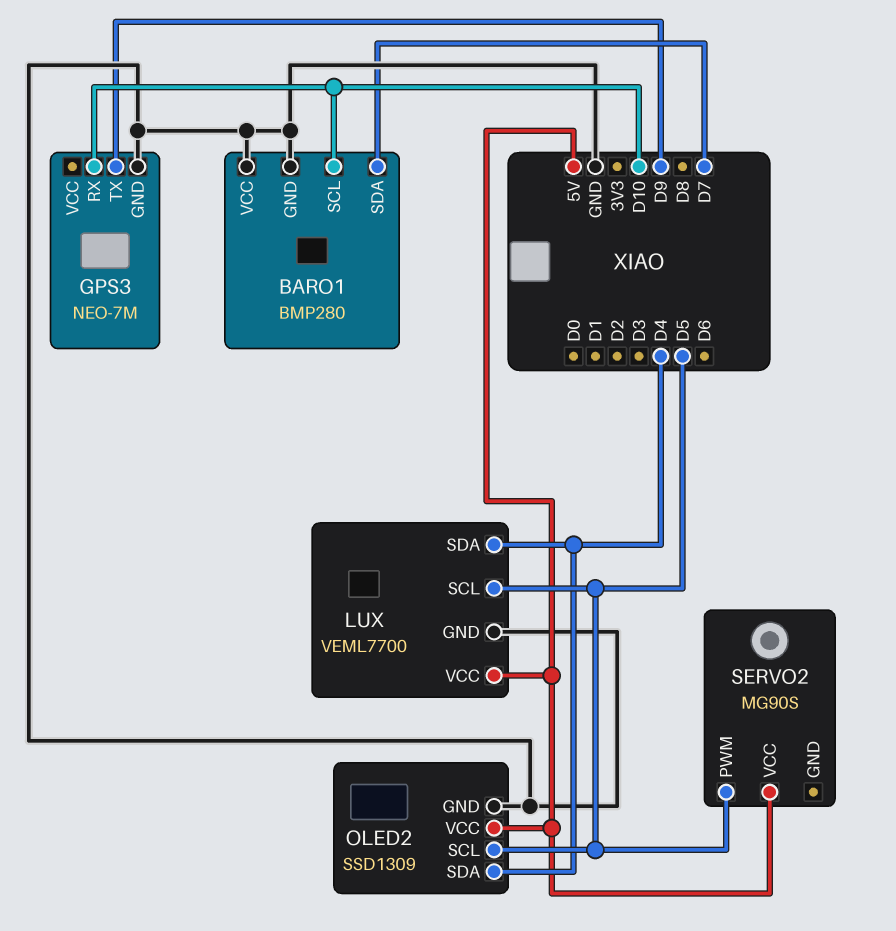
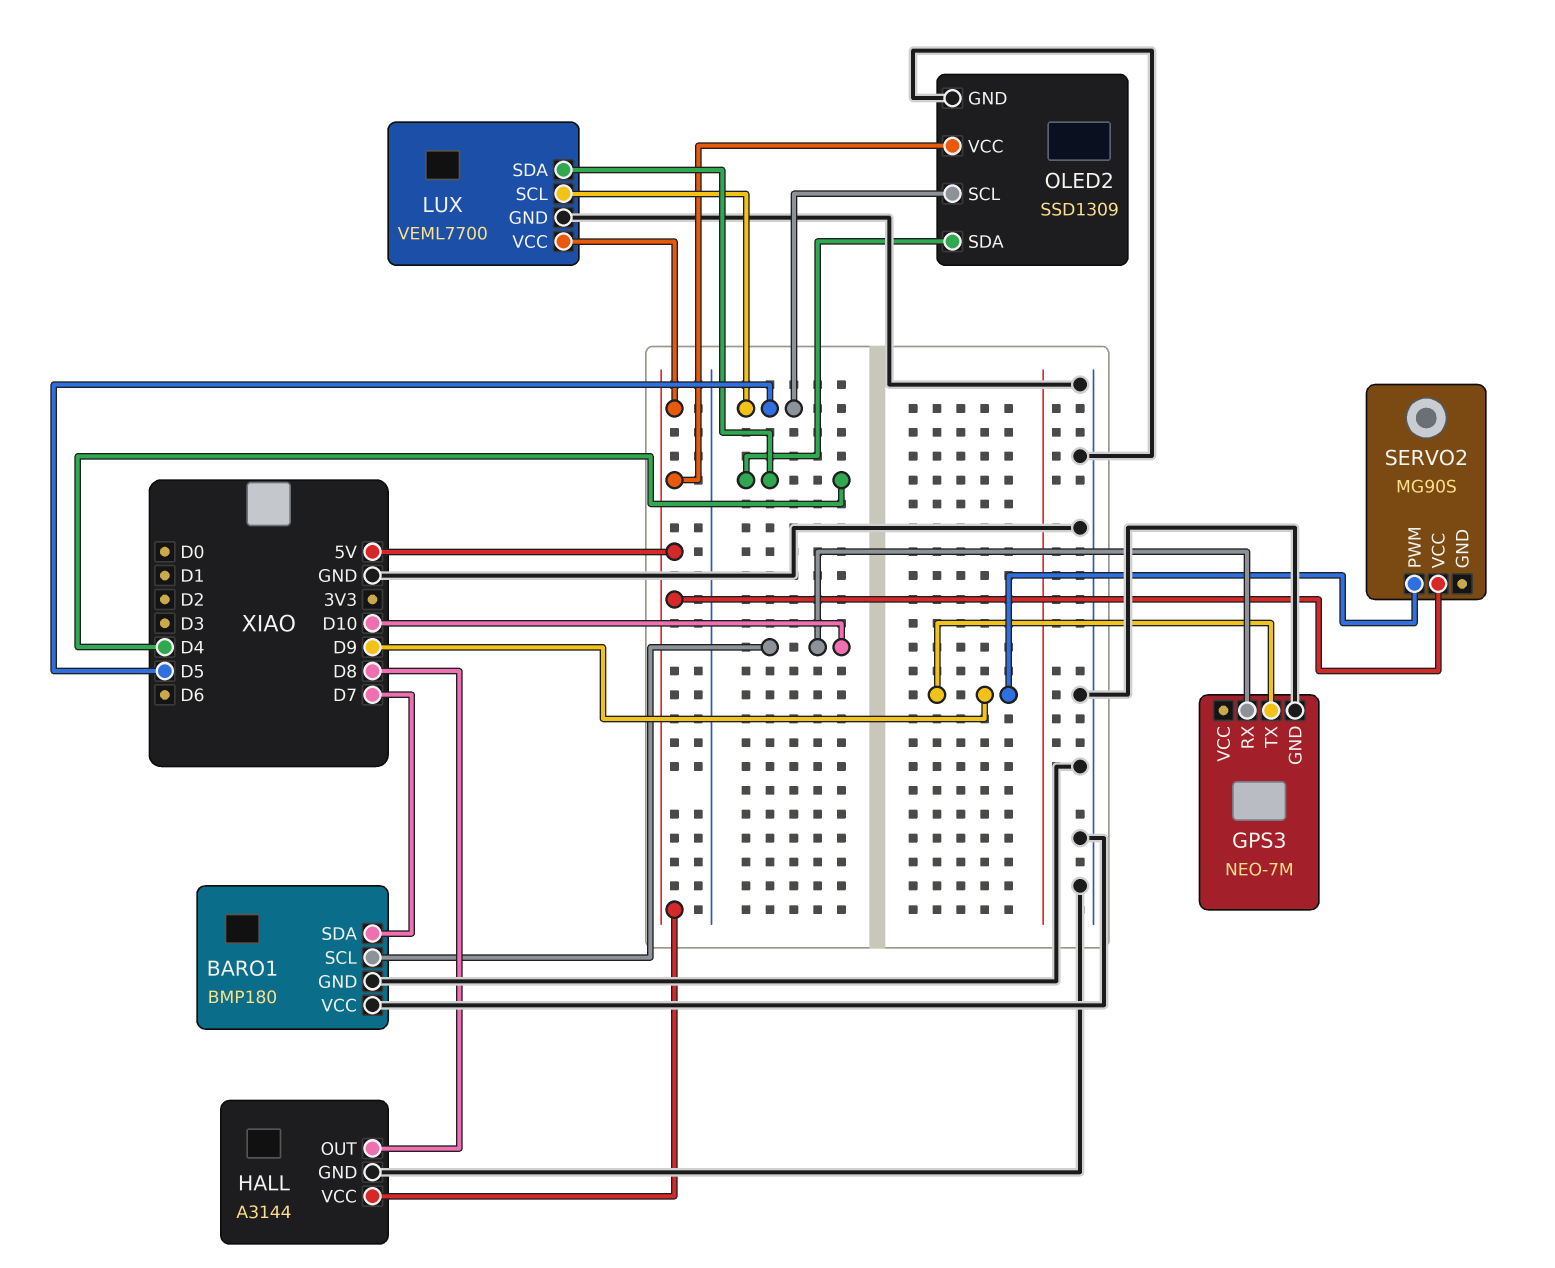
BARO1: BMP280 -> BMP180
HALL: none -> A3144
HALL pin GND: none -> GND
HALL pin OUT: none -> D8
HALL pin VCC: none -> 5V
SERVO2 pin PWM: D5 -> D9

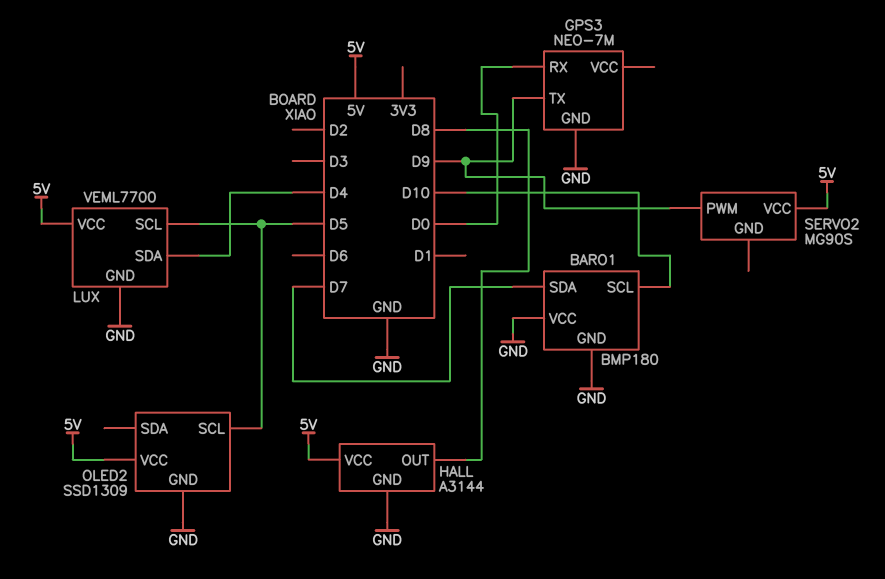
GPS3 pin RX: D10 -> D0
OLED2 pin SDA: D4 -> none

